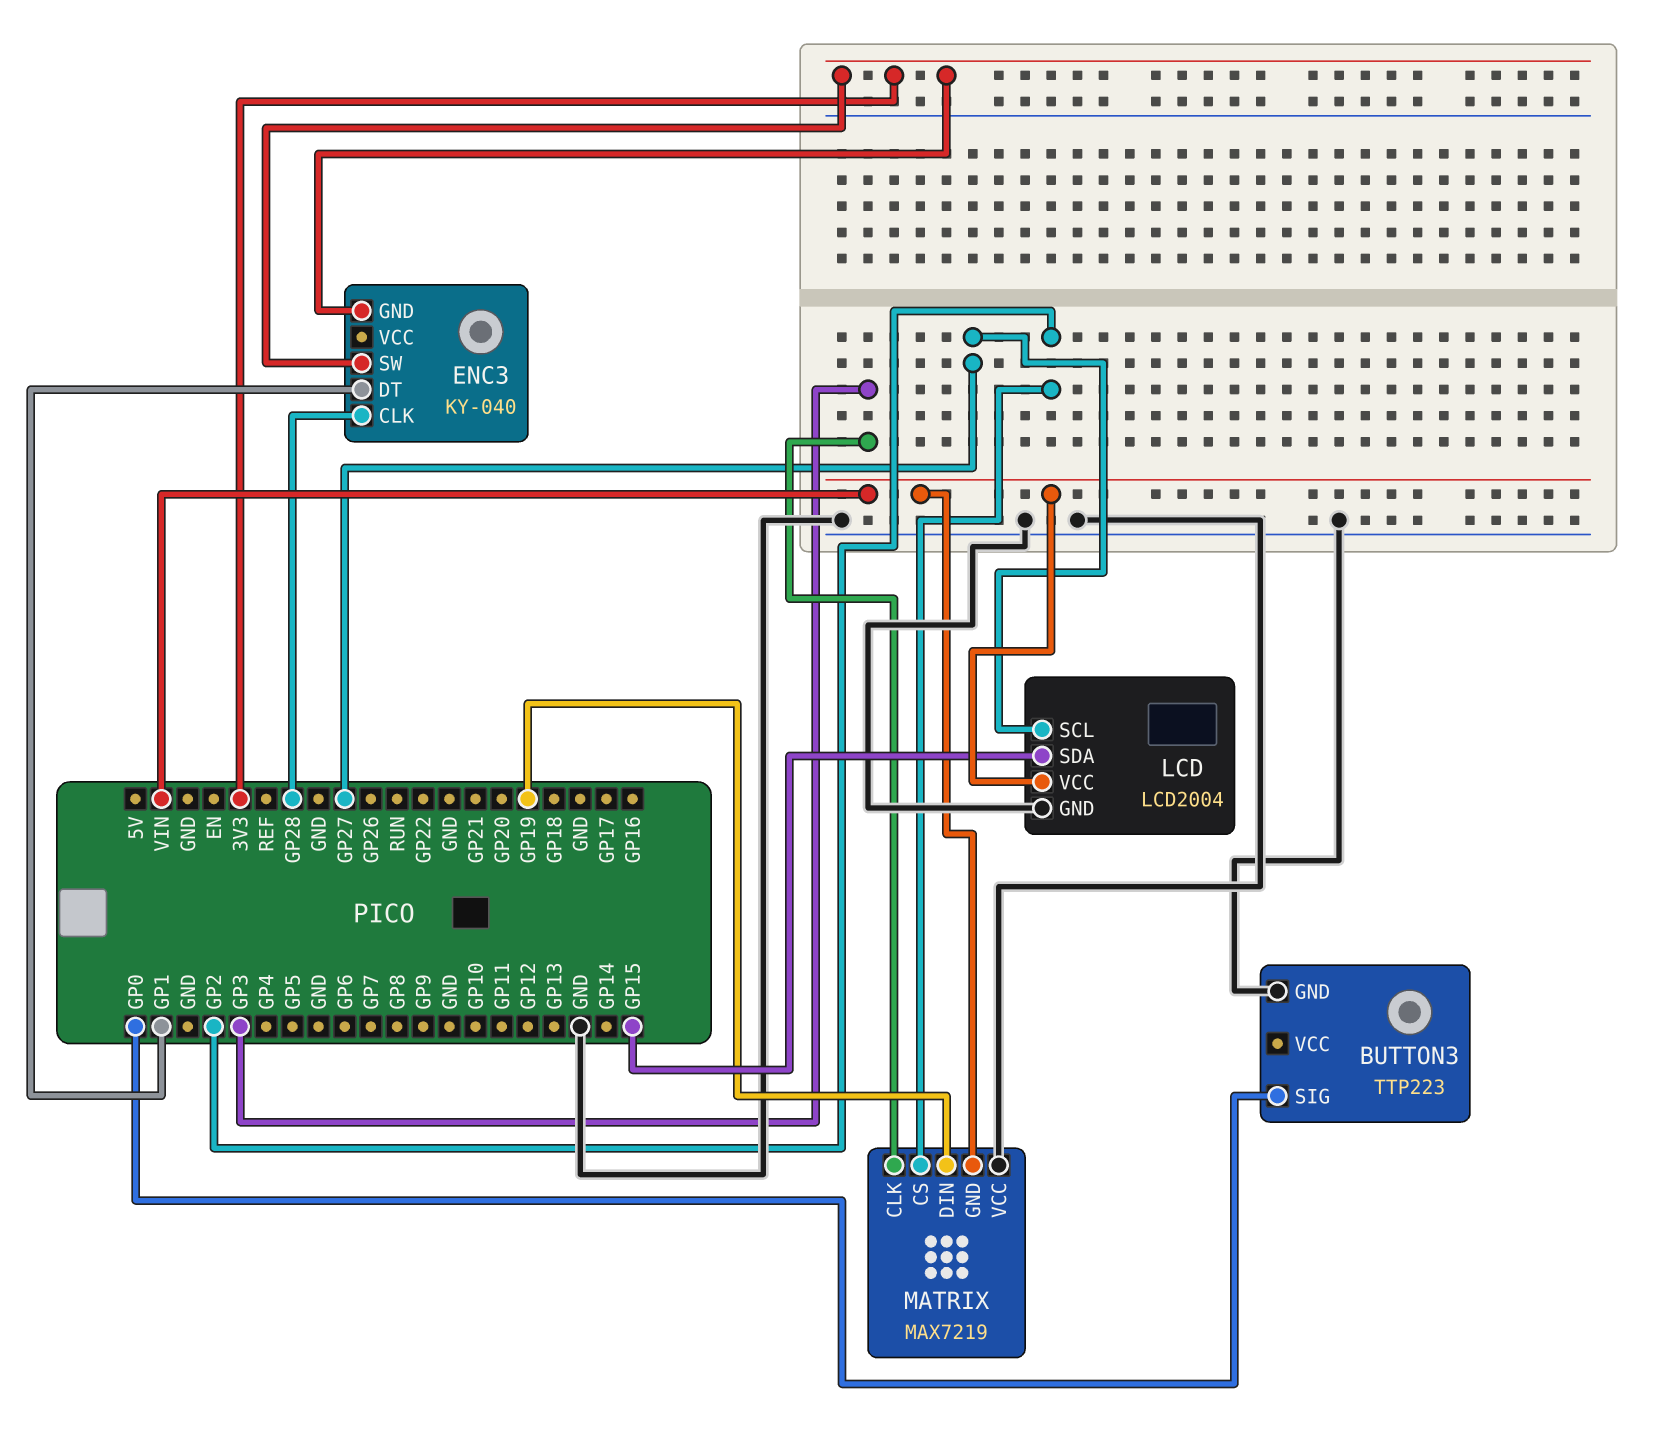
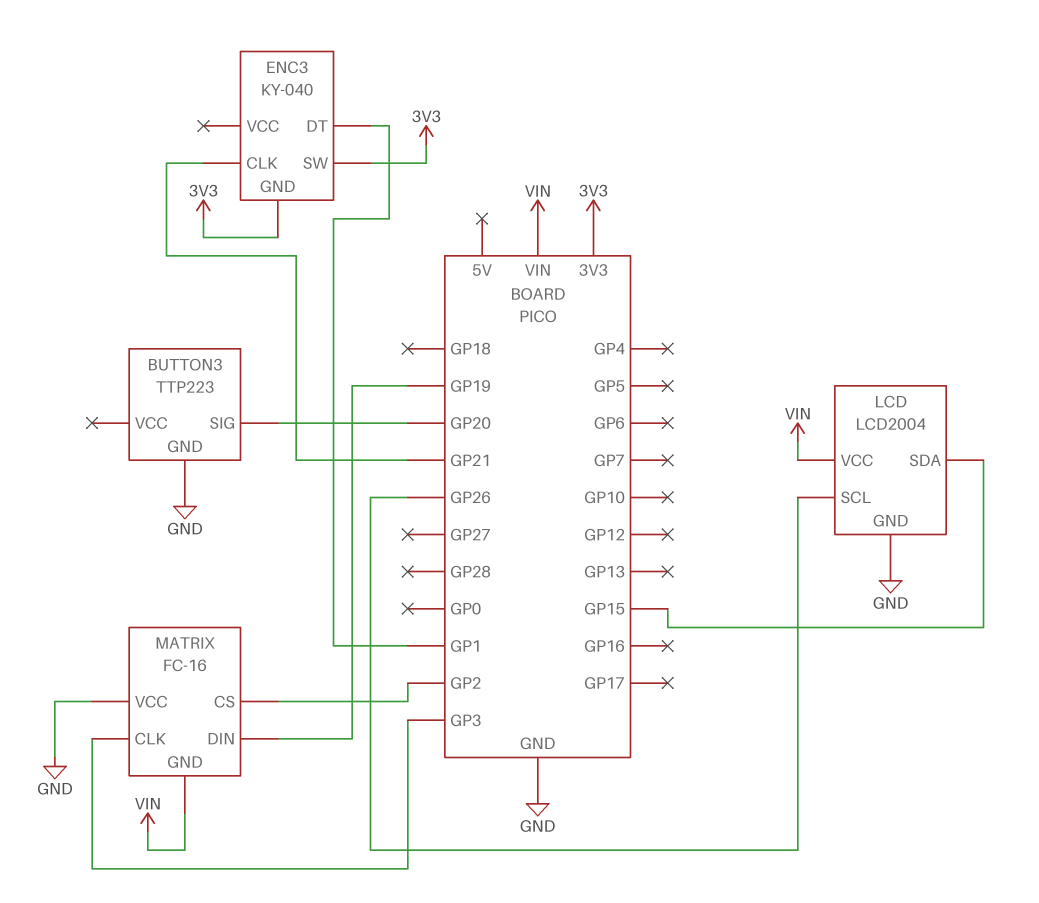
BUTTON3 pin SIG: GP0 -> GP20
ENC3 pin CLK: GP28 -> GP21
LCD pin SCL: GP27 -> GP26
MATRIX: MAX7219 -> FC-16

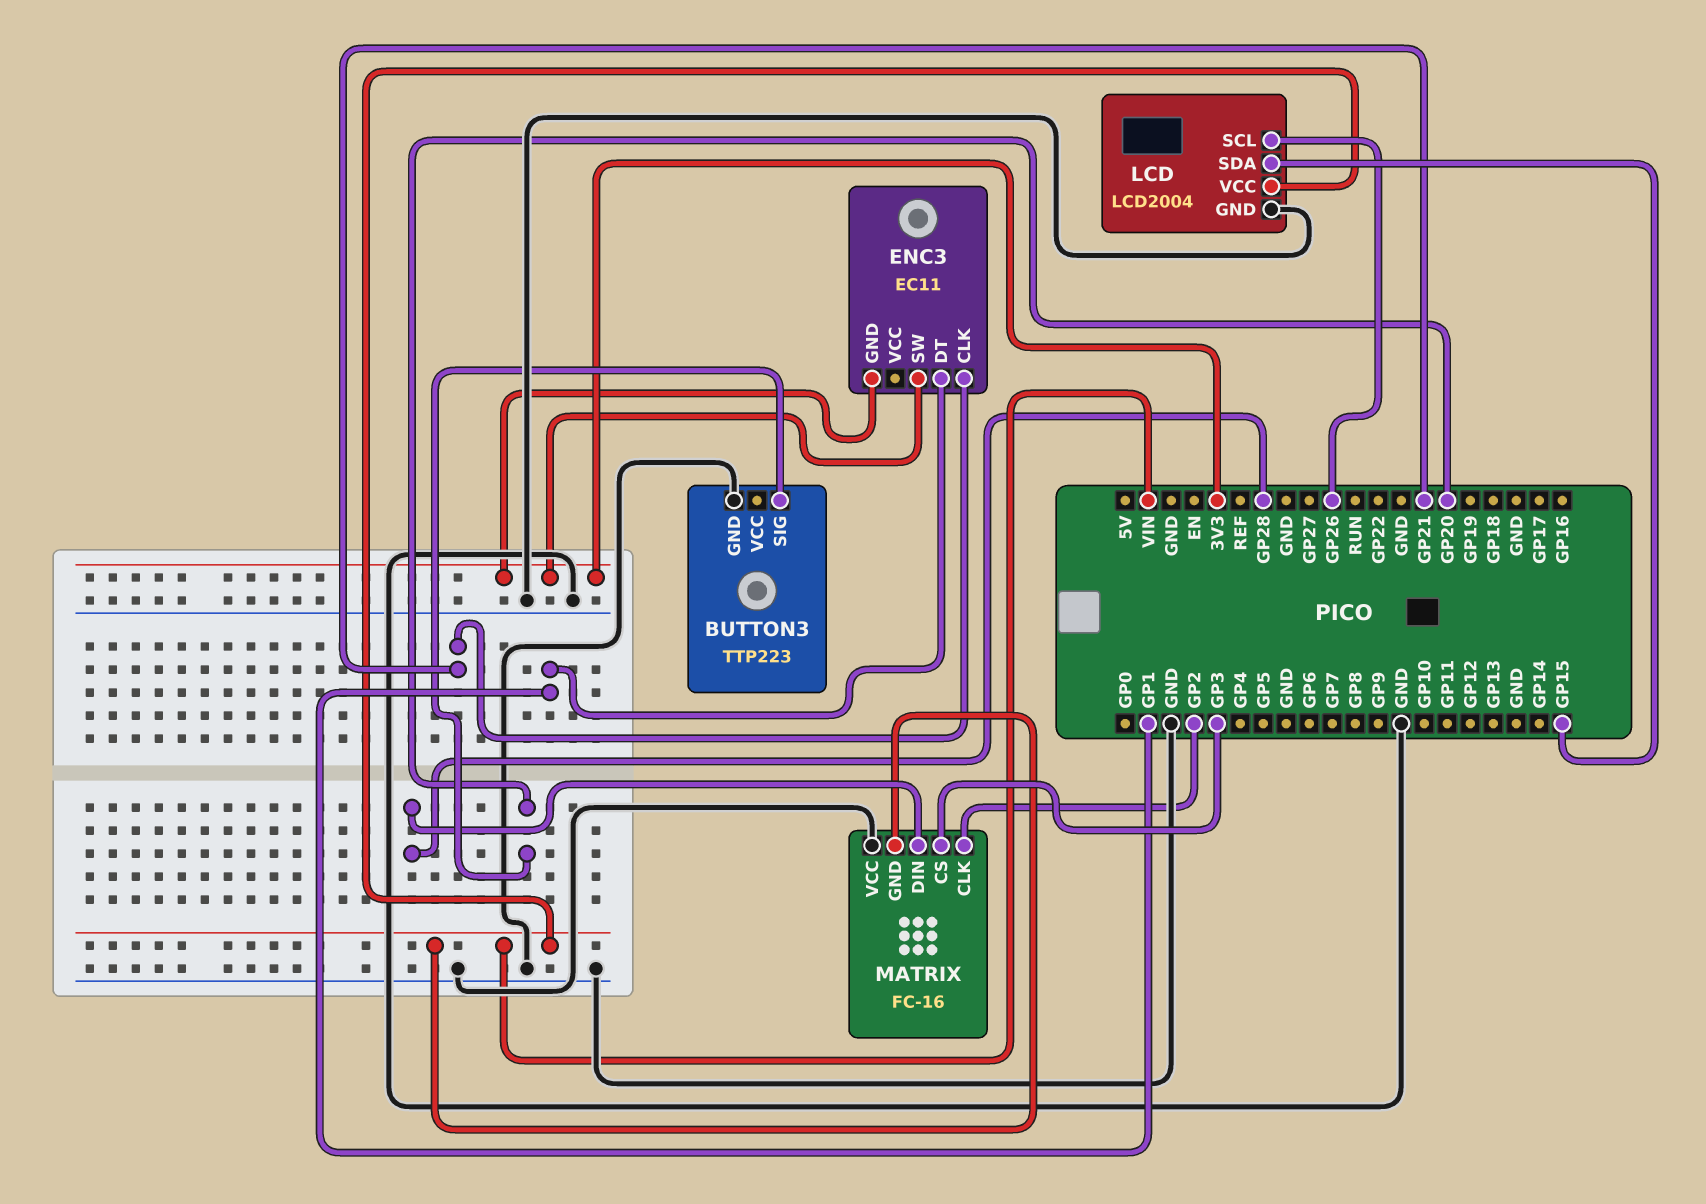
ENC3: KY-040 -> EC11
MATRIX pin CLK: GP3 -> GP2
MATRIX pin CS: GP2 -> GP3
MATRIX pin DIN: GP19 -> GP28

